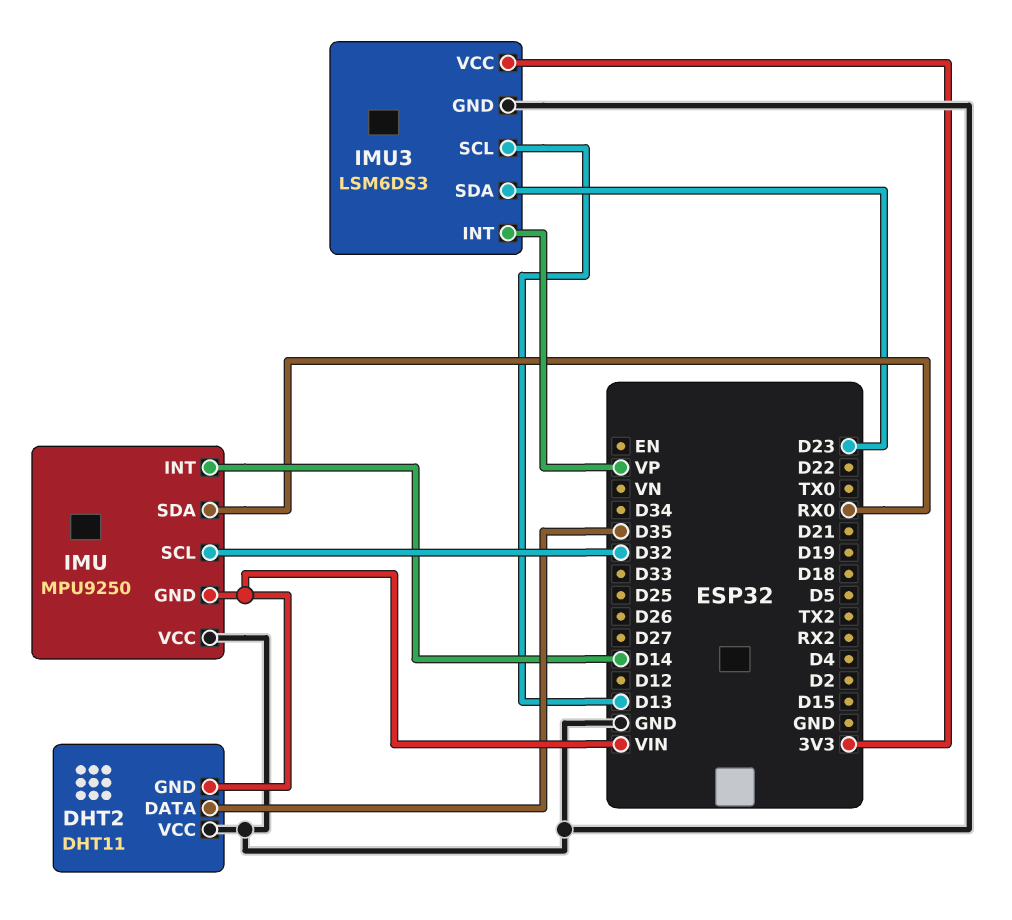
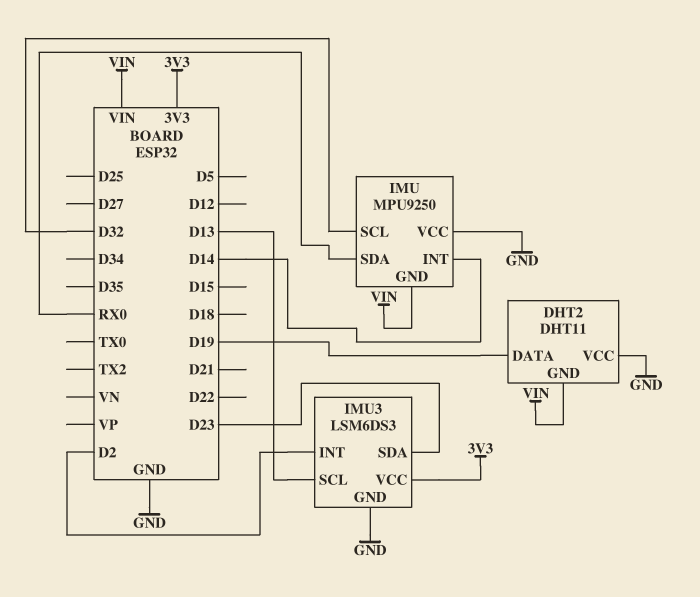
DHT2 pin DATA: D35 -> D19
IMU3 pin INT: VP -> D2

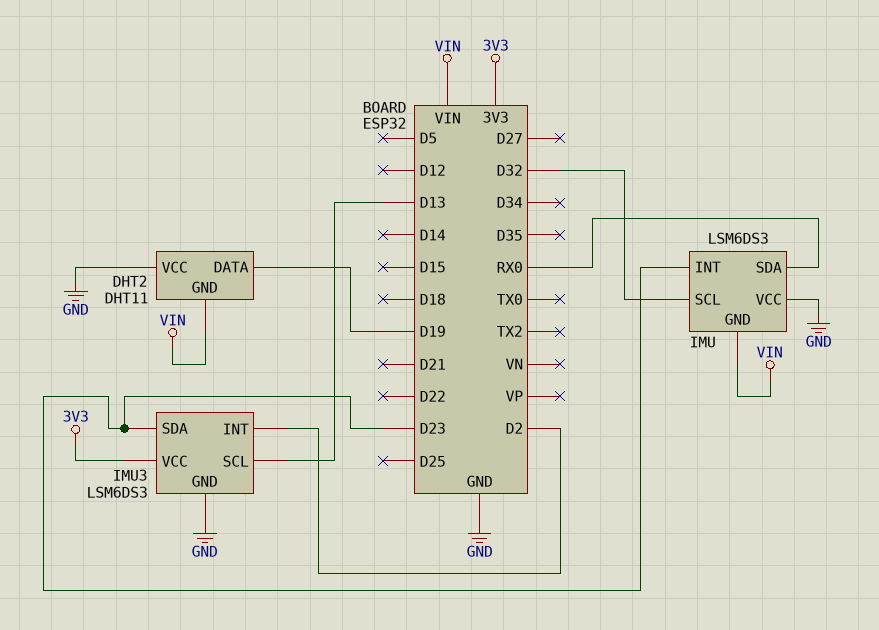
IMU: MPU9250 -> LSM6DS3
IMU pin INT: D14 -> D23

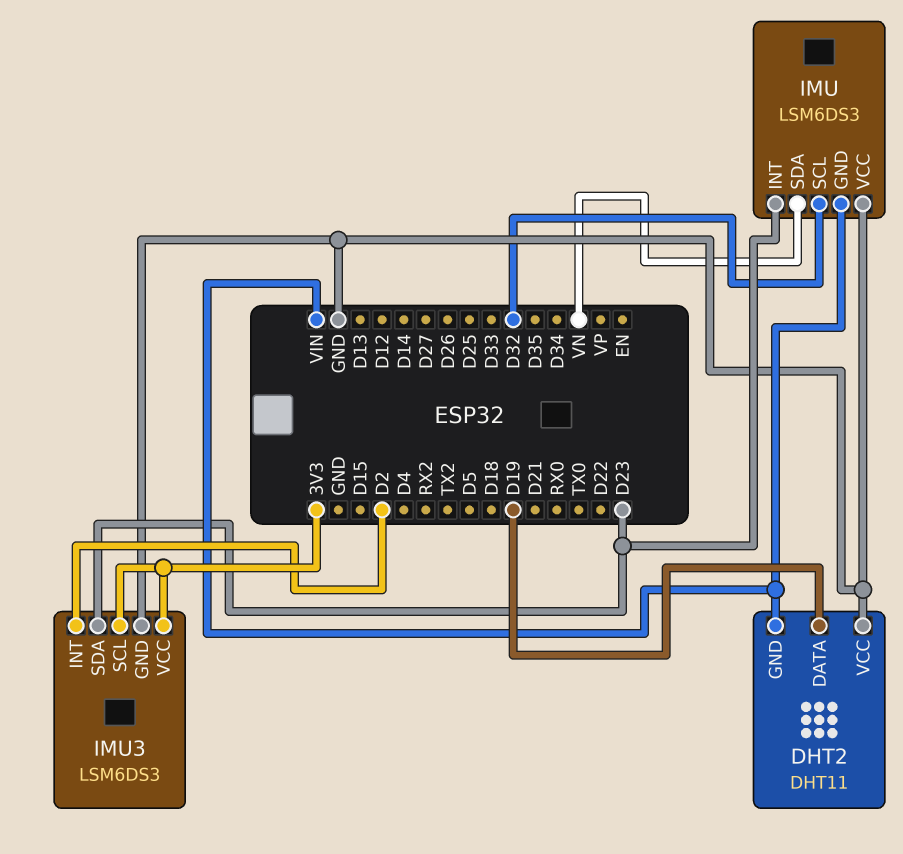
IMU pin SDA: RX0 -> VN
IMU3 pin SCL: D13 -> 3V3

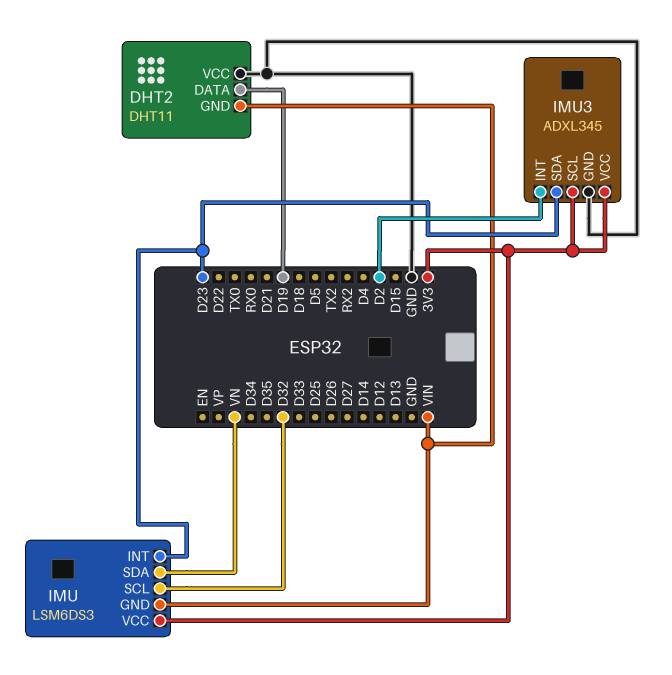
IMU pin VCC: GND -> 3V3
IMU3: LSM6DS3 -> ADXL345

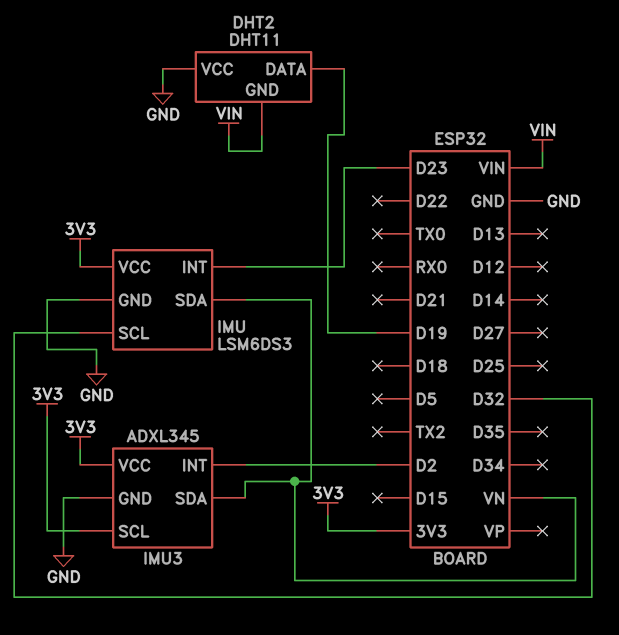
IMU pin GND: VIN -> GND
IMU3 pin SDA: D23 -> VN

